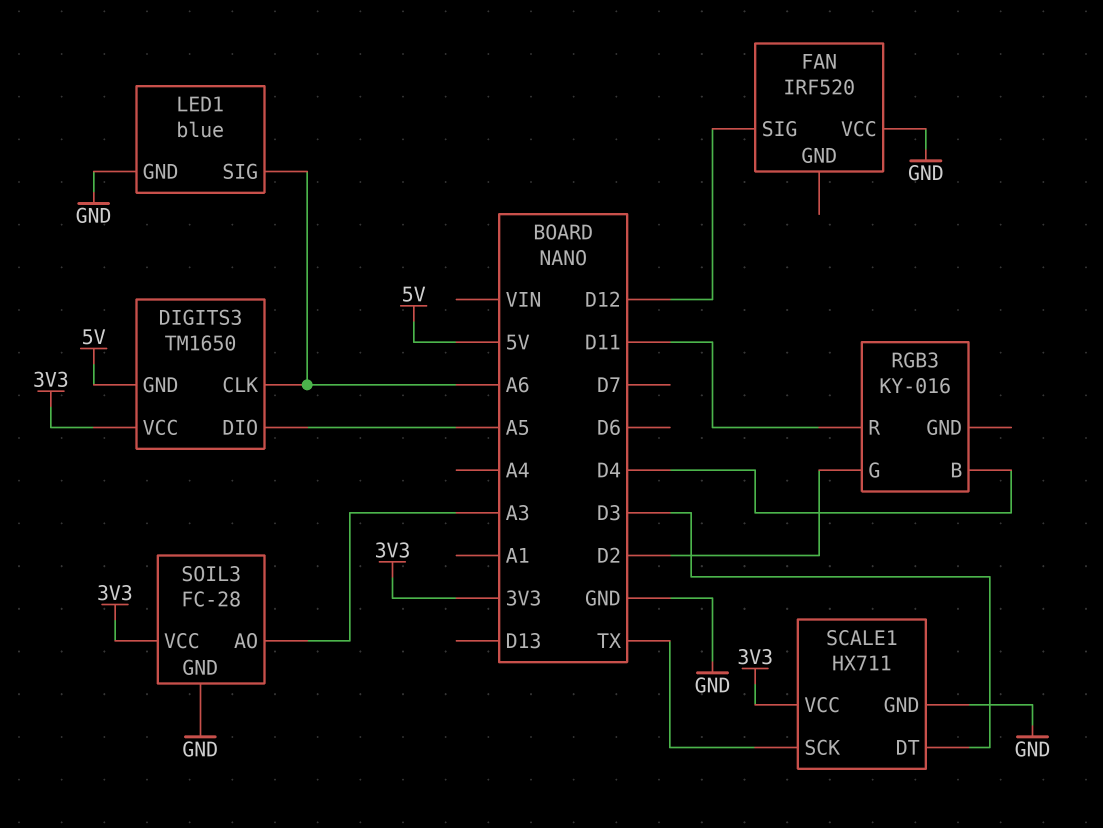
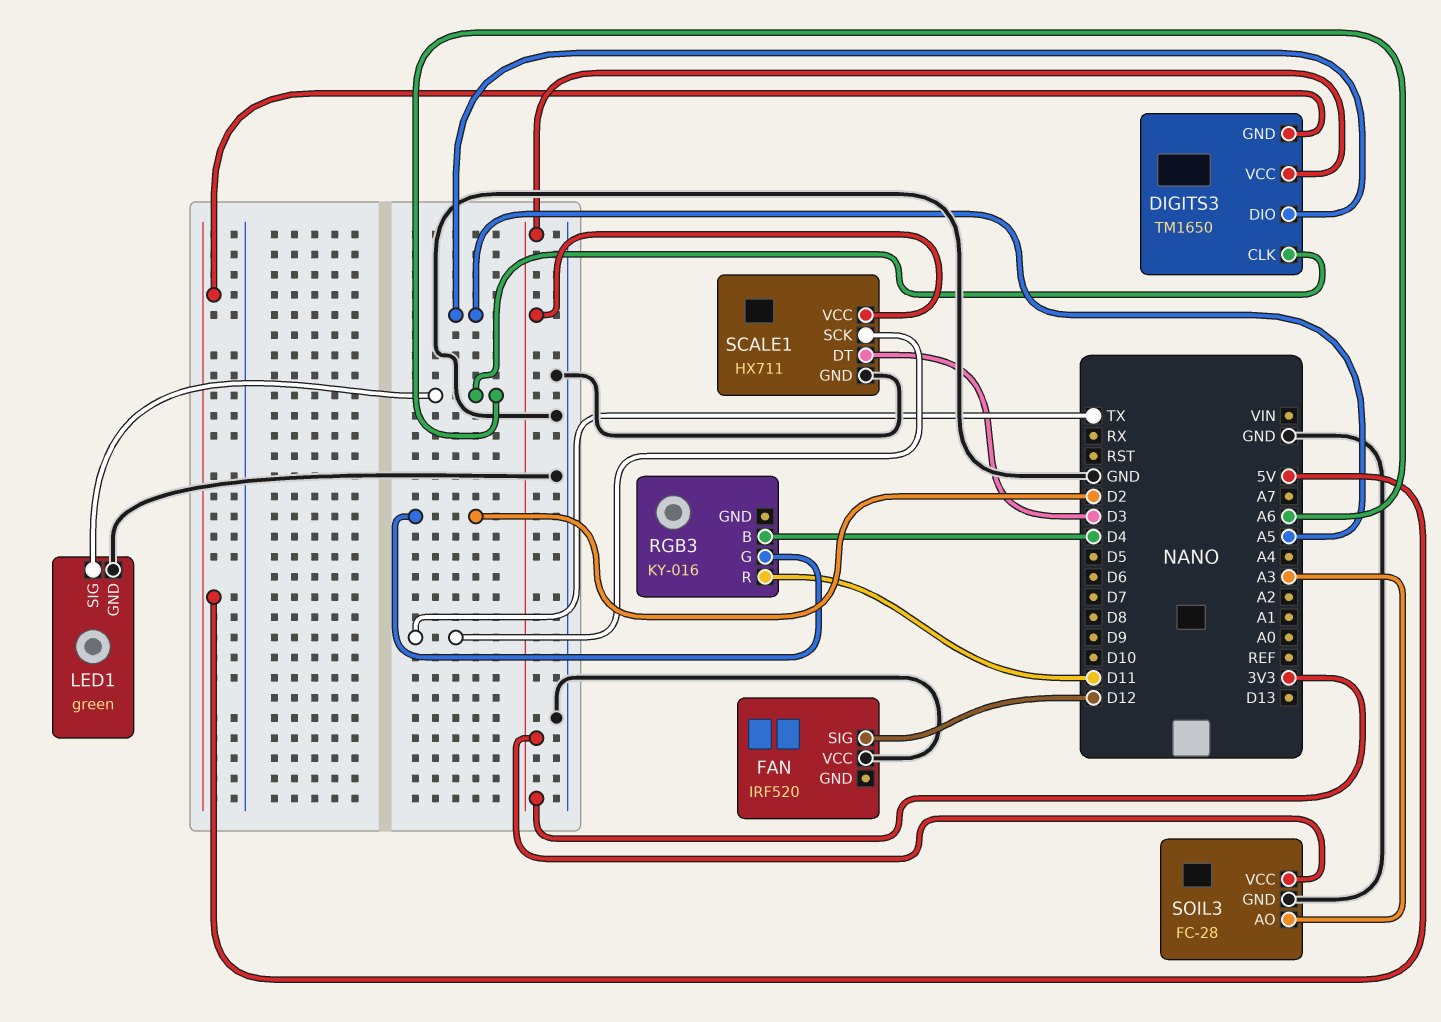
LED1: blue -> green

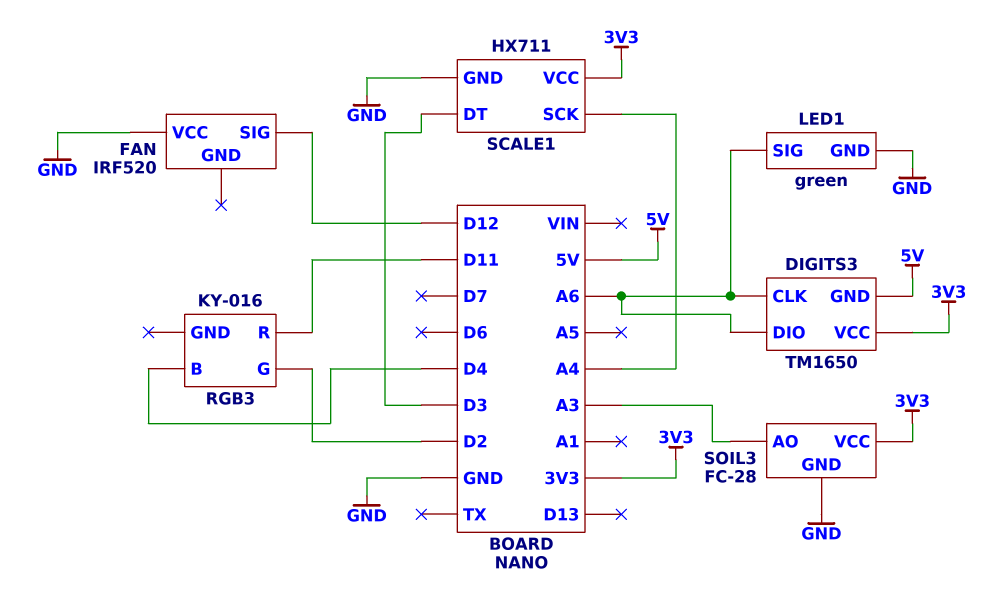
DIGITS3 pin DIO: A5 -> A6
SCALE1 pin SCK: TX -> A4

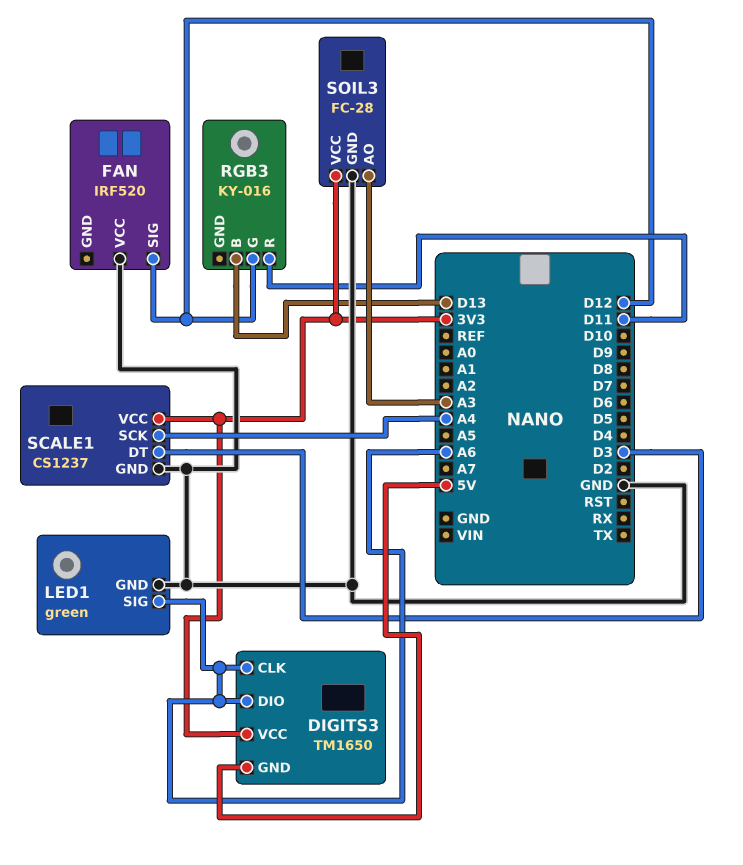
RGB3 pin B: D4 -> D13
RGB3 pin G: D2 -> D12
SCALE1: HX711 -> CS1237

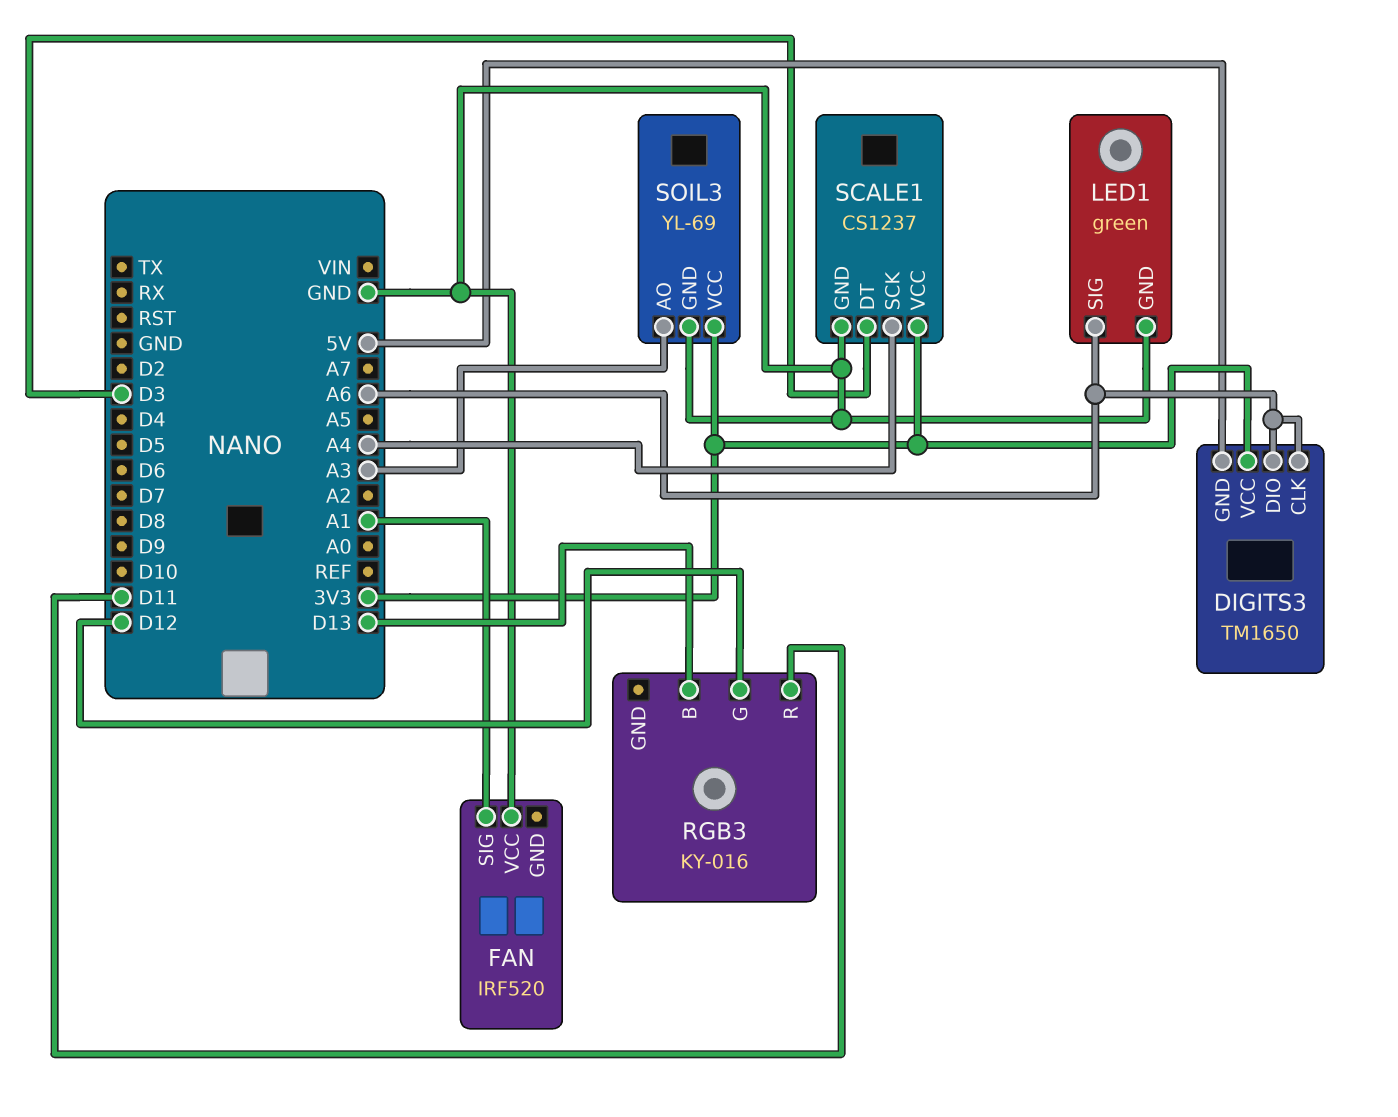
FAN pin SIG: D12 -> A1
SOIL3: FC-28 -> YL-69

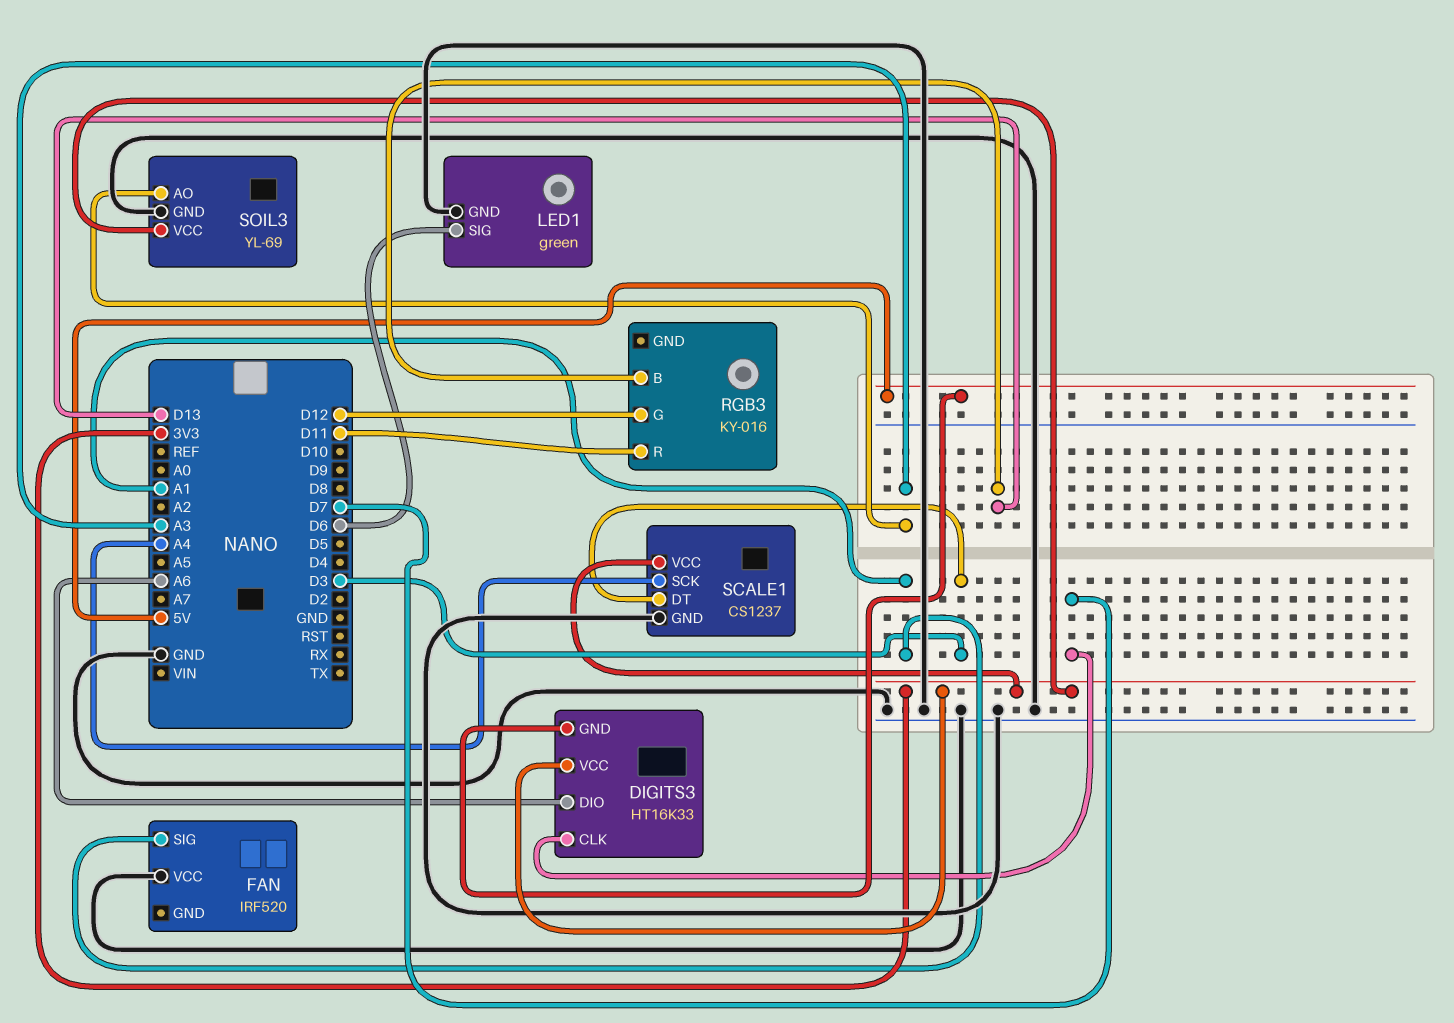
DIGITS3: TM1650 -> HT16K33
DIGITS3 pin CLK: A6 -> D7
LED1 pin SIG: A6 -> D6

